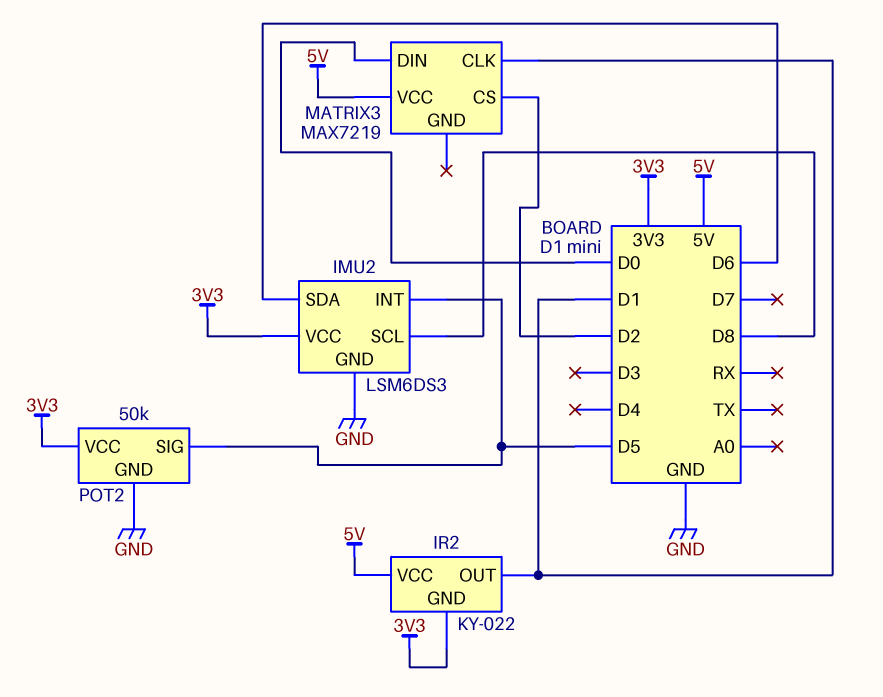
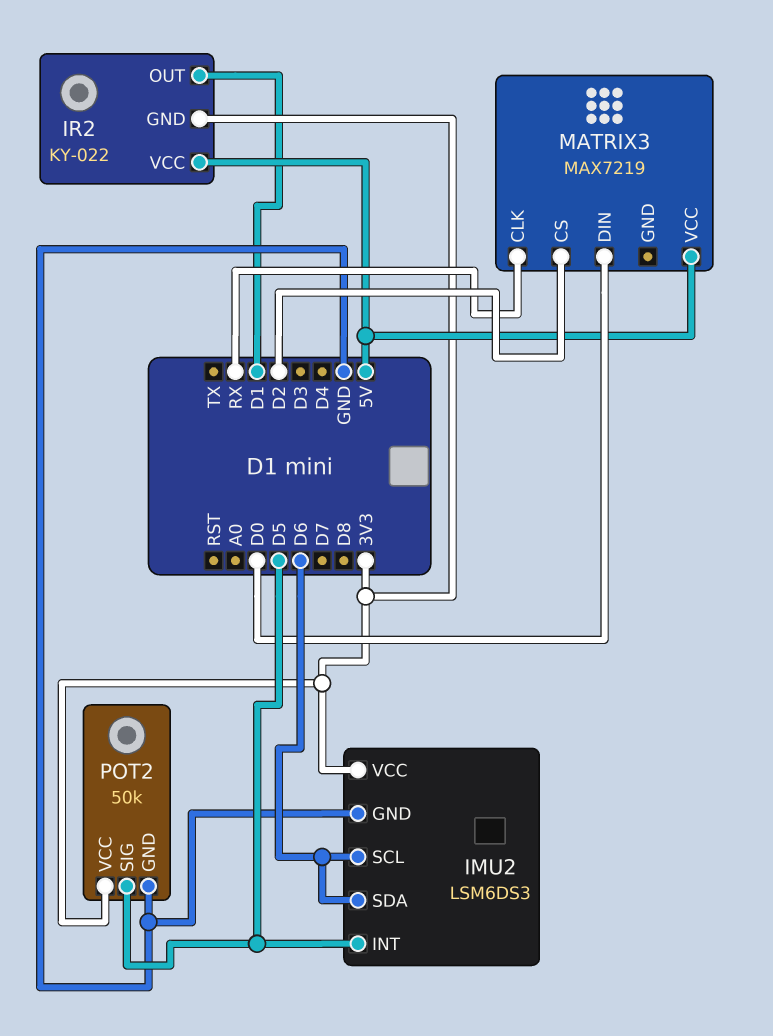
IMU2 pin SCL: D8 -> D6
MATRIX3 pin CLK: D1 -> RX

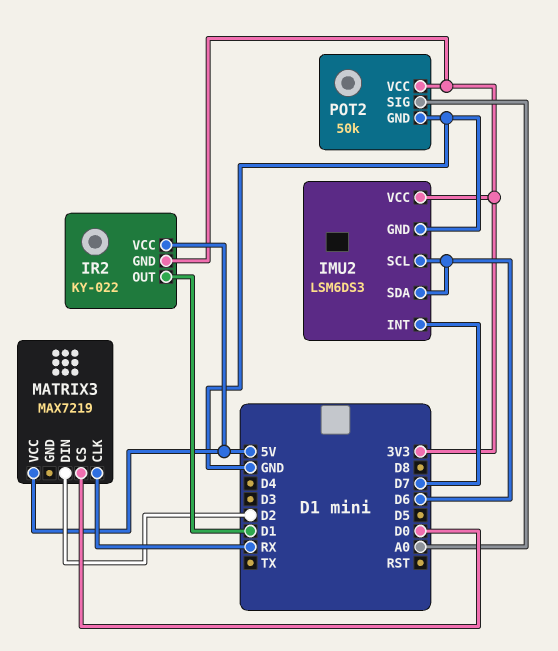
IMU2 pin INT: D5 -> D7
MATRIX3 pin CS: D2 -> D0
MATRIX3 pin DIN: D0 -> D2
POT2 pin SIG: D5 -> A0

